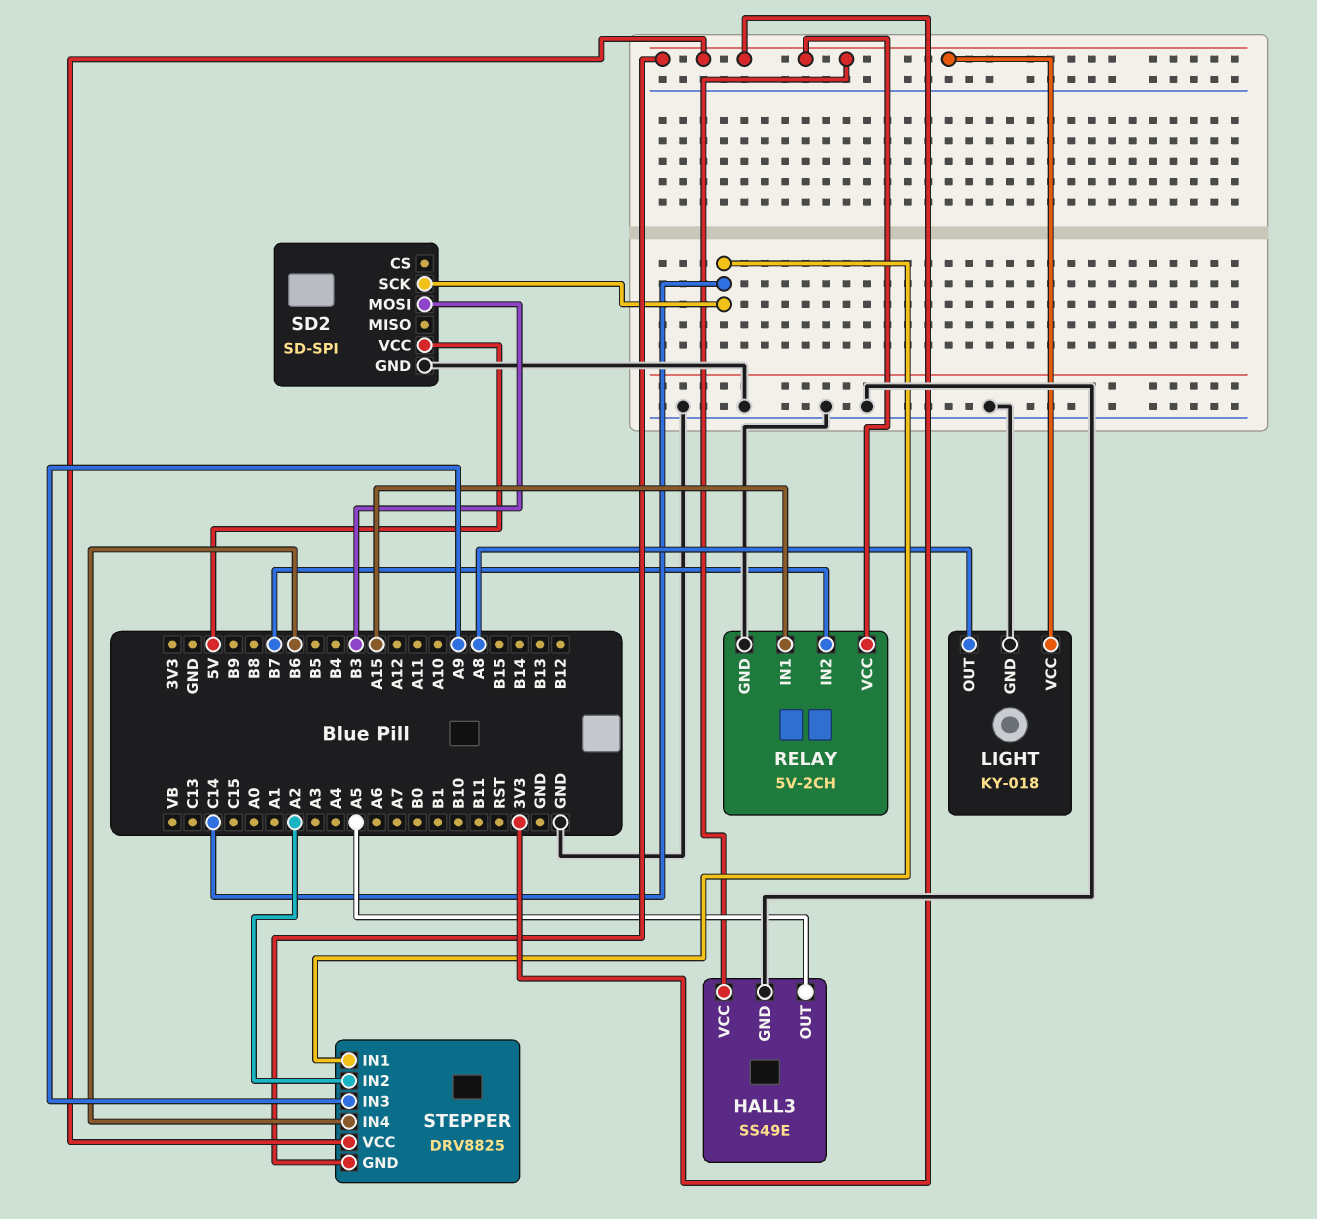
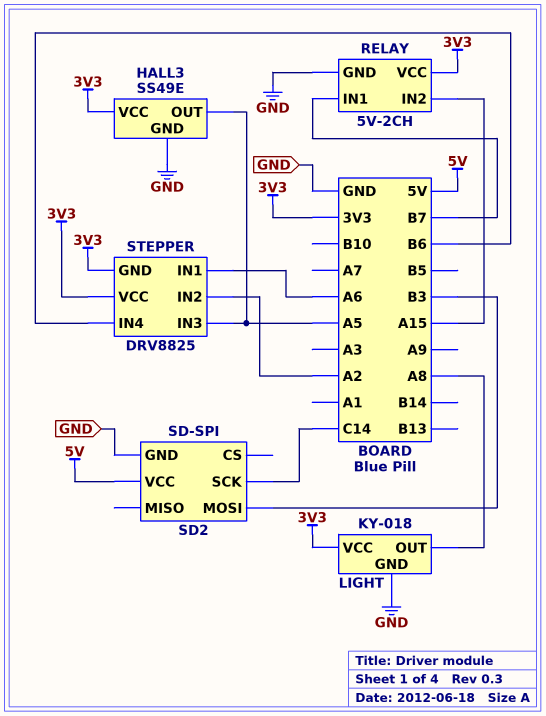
RELAY pin IN1: A15 -> B7
RELAY pin IN2: B7 -> A15
STEPPER pin IN1: C14 -> A6
STEPPER pin IN3: A9 -> A5

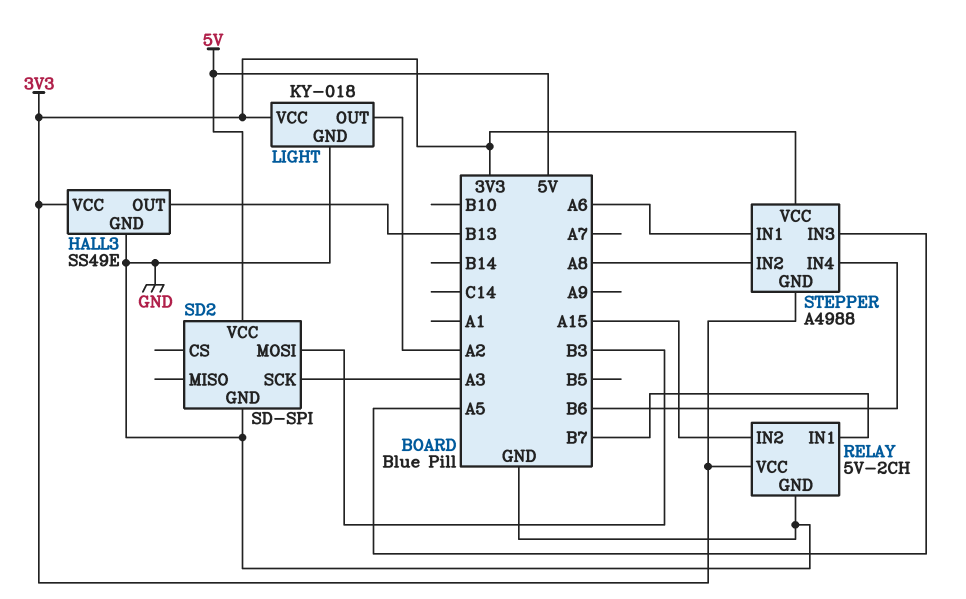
HALL3 pin OUT: A5 -> B13
LIGHT pin OUT: A8 -> A2
SD2 pin SCK: C14 -> A3
STEPPER: DRV8825 -> A4988
STEPPER pin IN2: A2 -> A8

